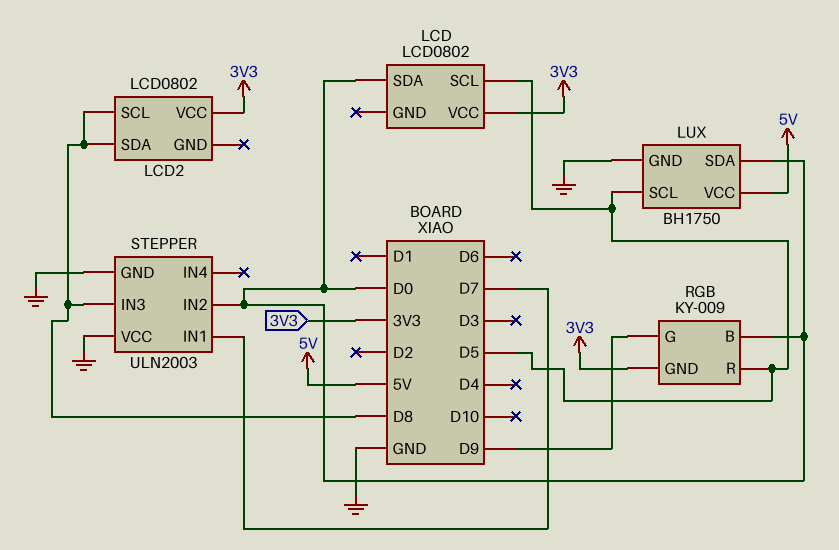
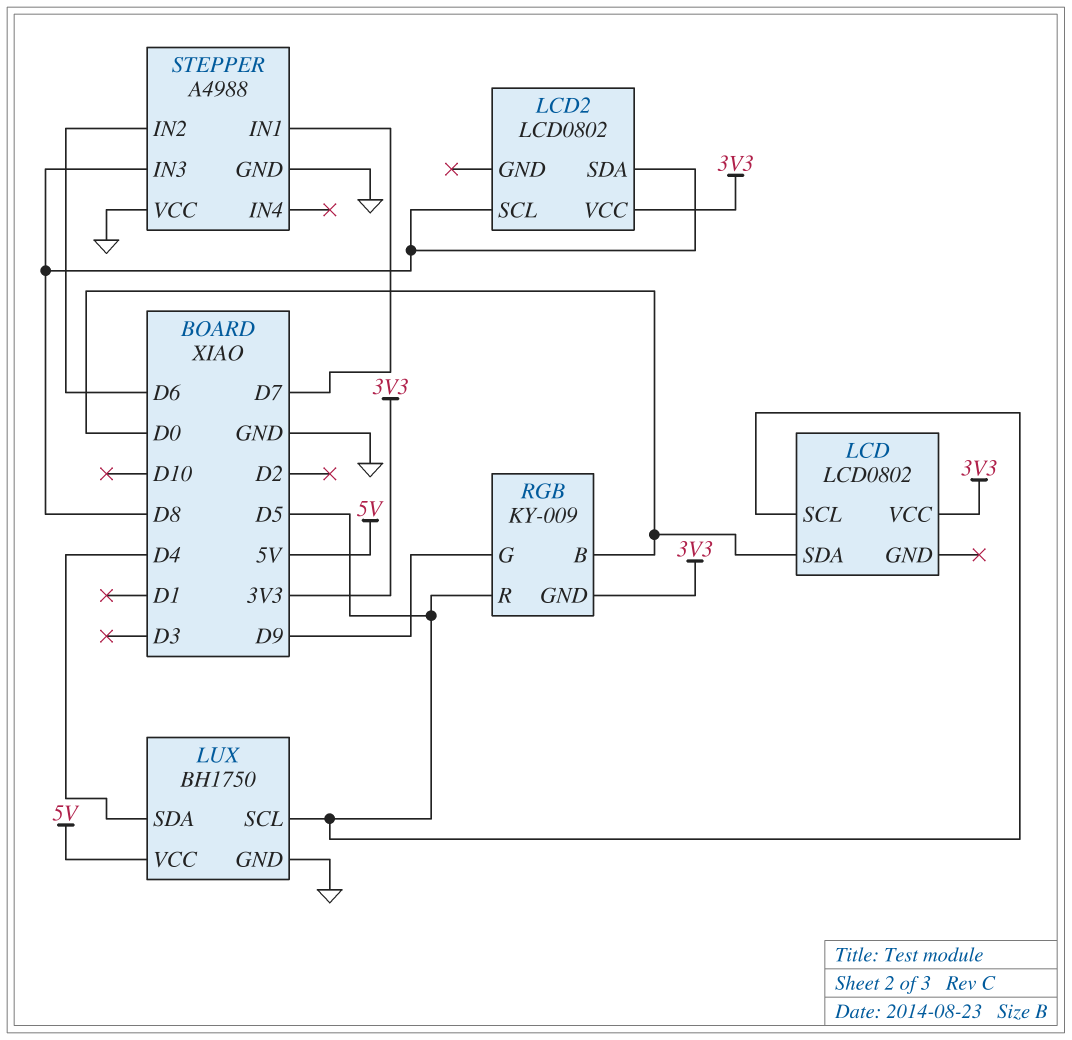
LUX pin SDA: D0 -> D4
STEPPER: ULN2003 -> A4988
STEPPER pin IN2: D0 -> D6

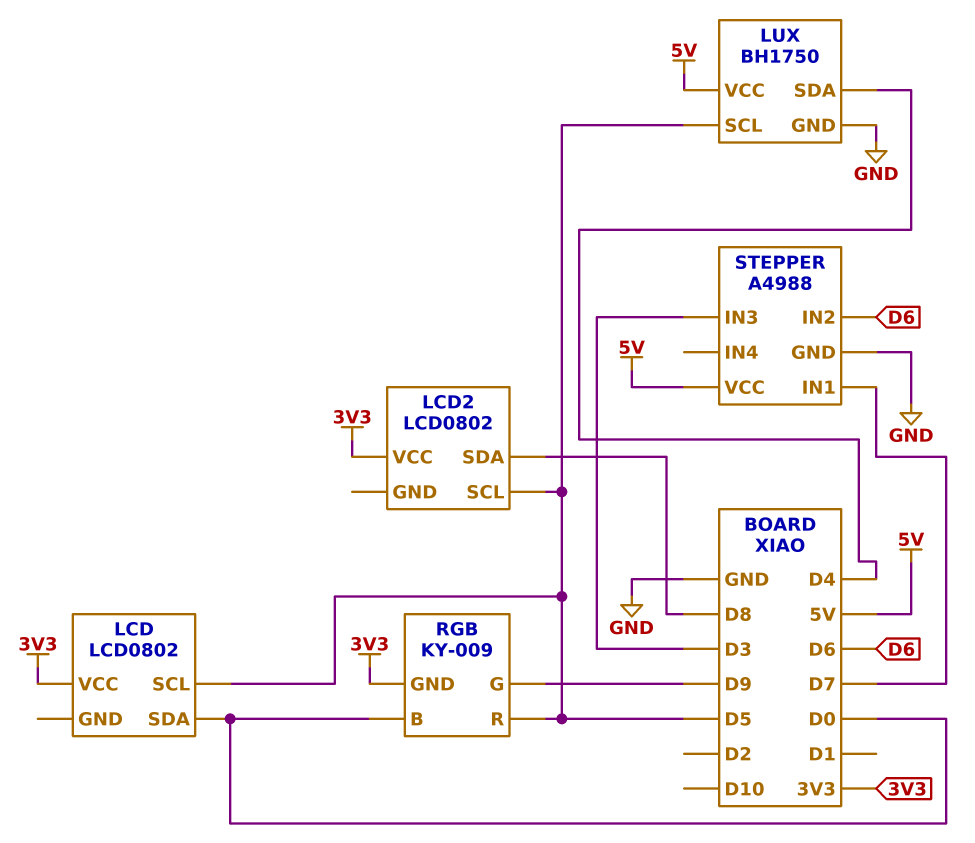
LCD2 pin SCL: D8 -> D5
STEPPER pin IN3: D8 -> D3
STEPPER pin VCC: GND -> 5V

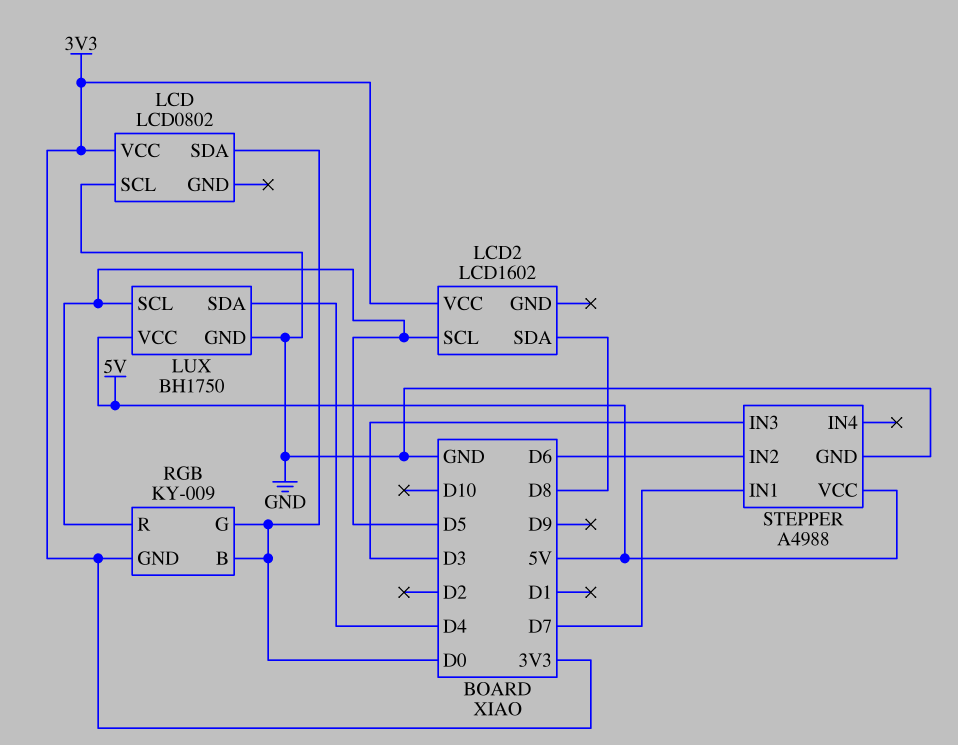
LCD pin SCL: D5 -> GND
LCD2: LCD0802 -> LCD1602
RGB pin G: D9 -> D0

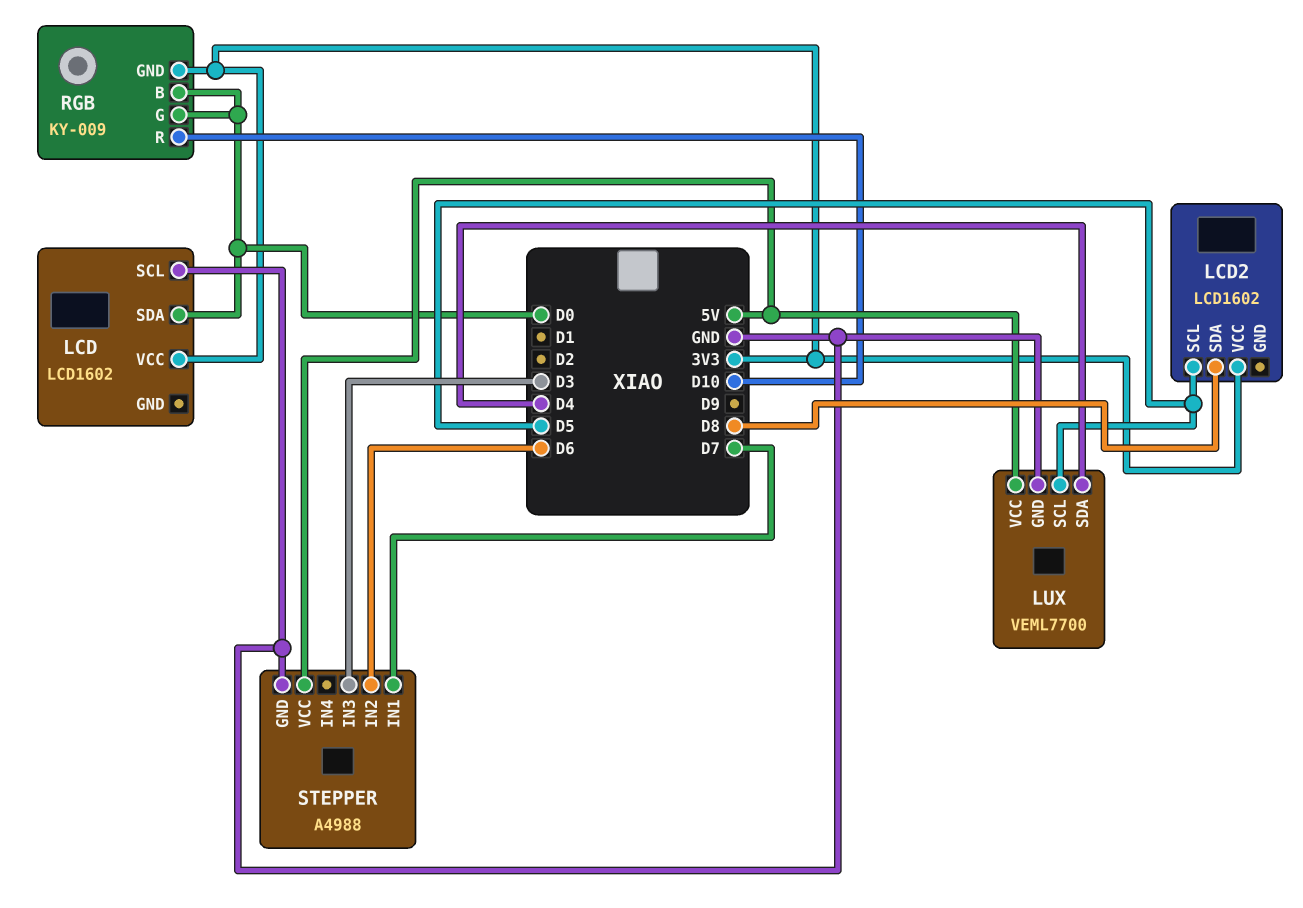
LCD: LCD0802 -> LCD1602
LUX: BH1750 -> VEML7700
RGB pin R: D5 -> D10

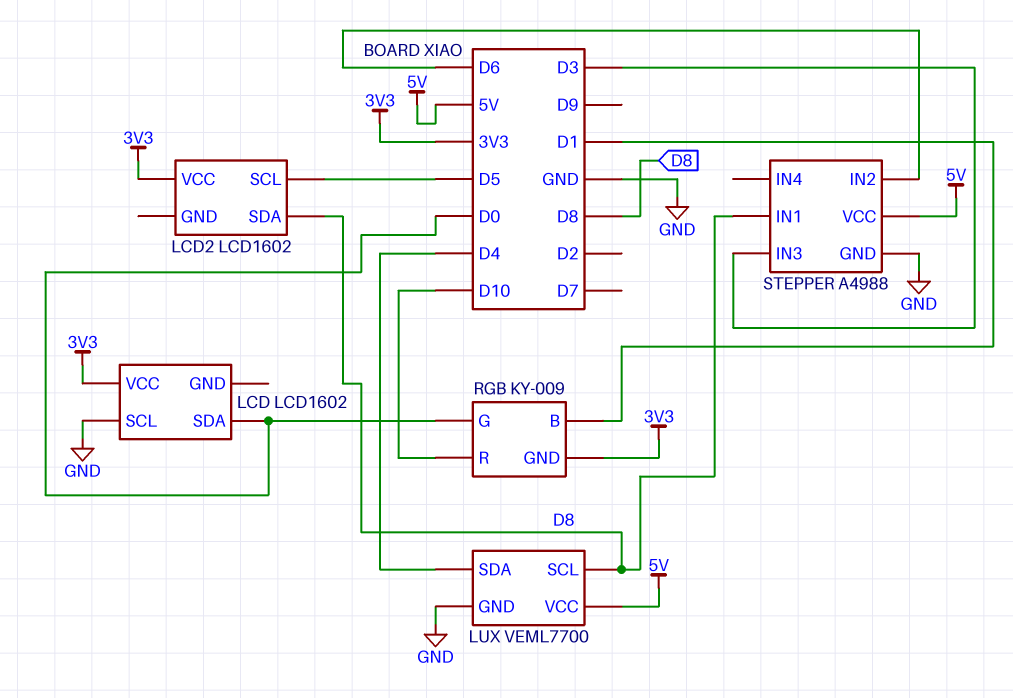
LUX pin SCL: D5 -> D8
RGB pin B: D0 -> D1
STEPPER pin IN1: D7 -> D8

